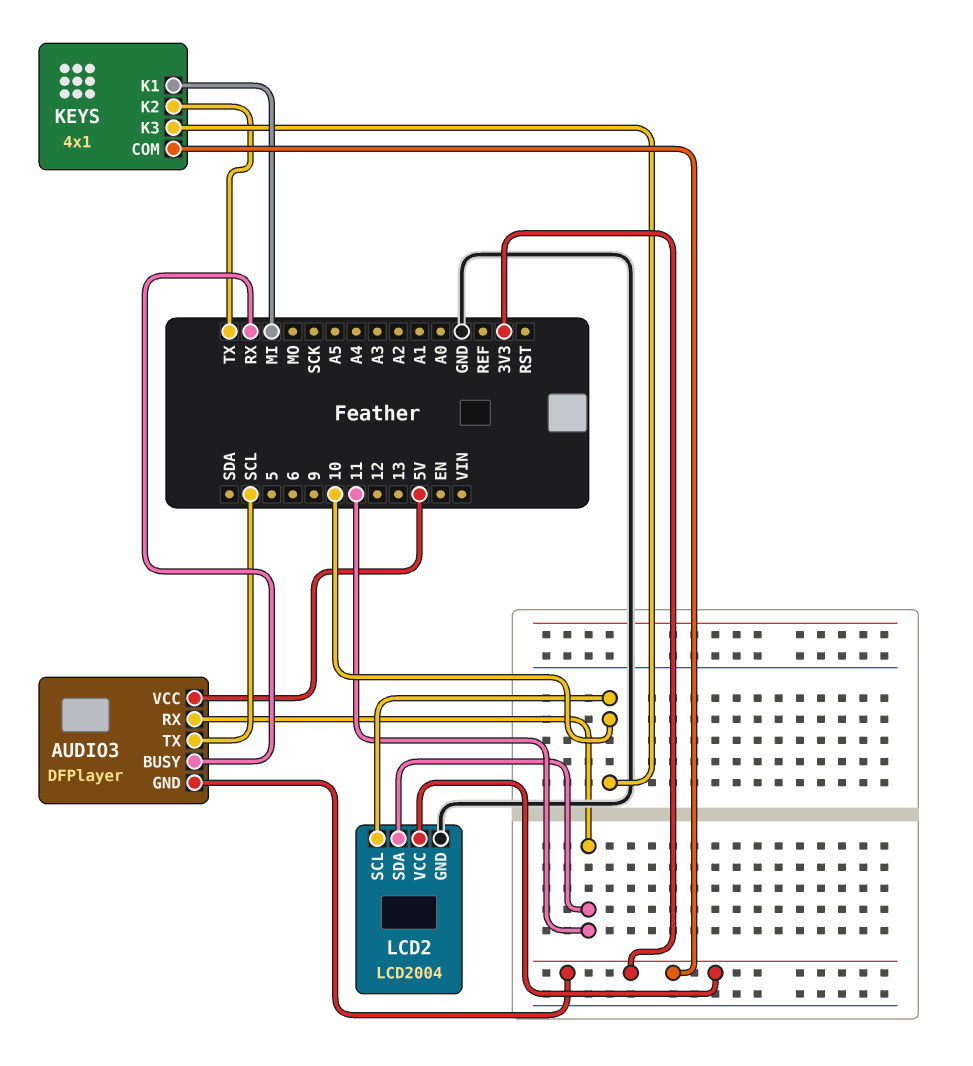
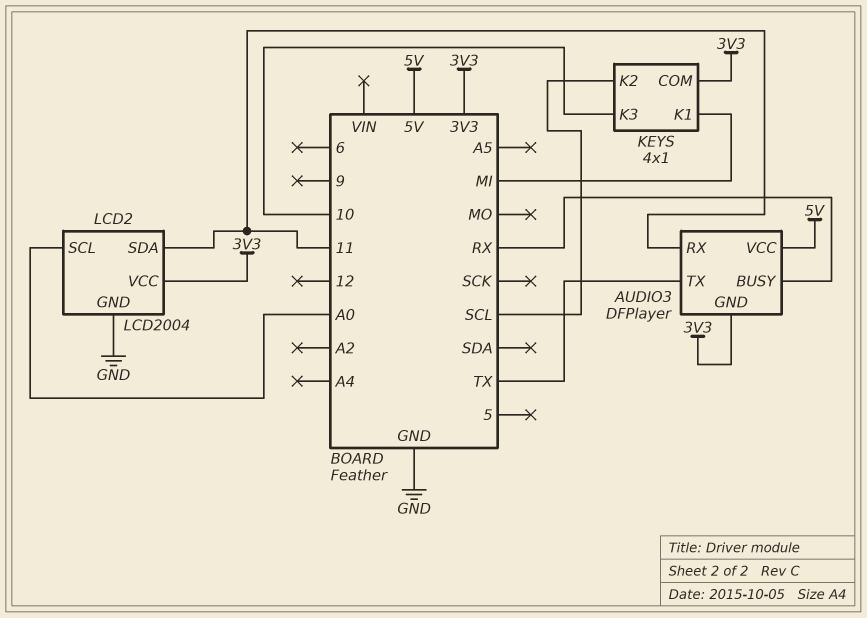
AUDIO3 pin TX: SCL -> TX
KEYS pin K2: TX -> SCL
LCD2 pin SCL: 10 -> A0

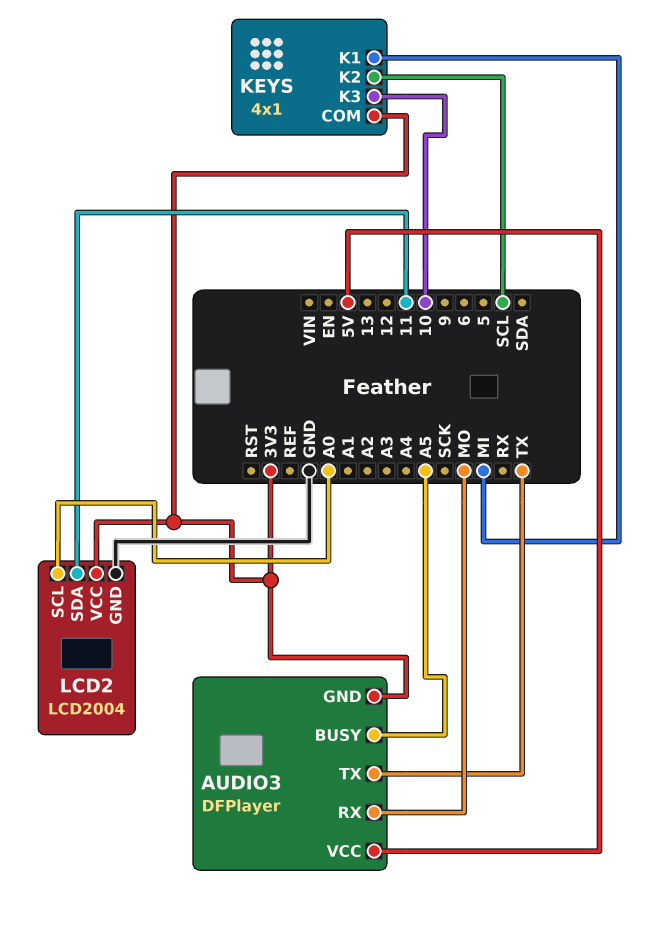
AUDIO3 pin BUSY: RX -> A5
AUDIO3 pin RX: 11 -> MO

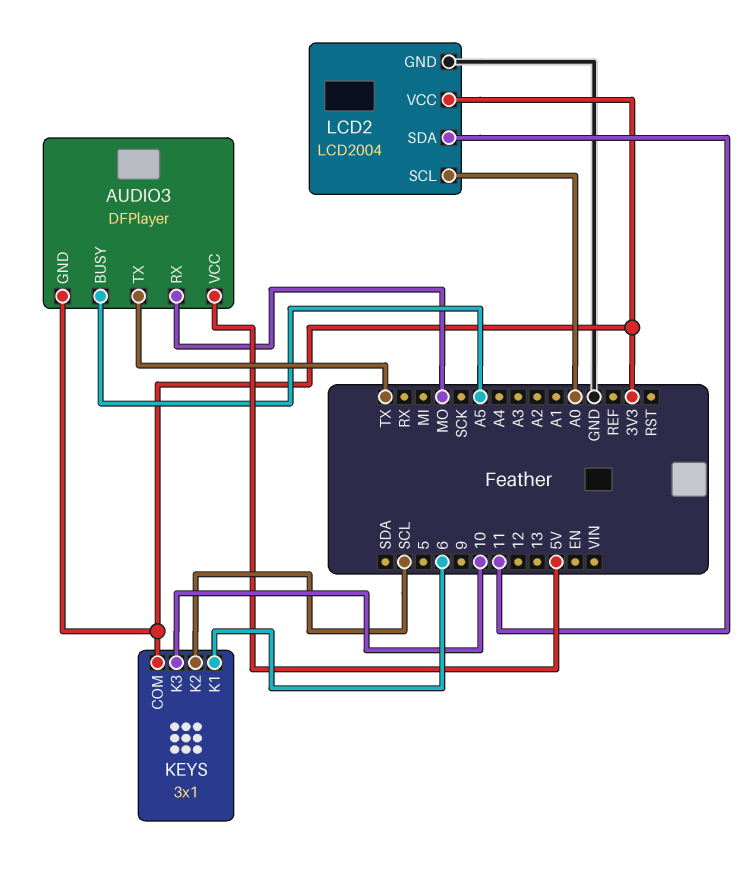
KEYS: 4x1 -> 3x1
KEYS pin K1: MI -> 6

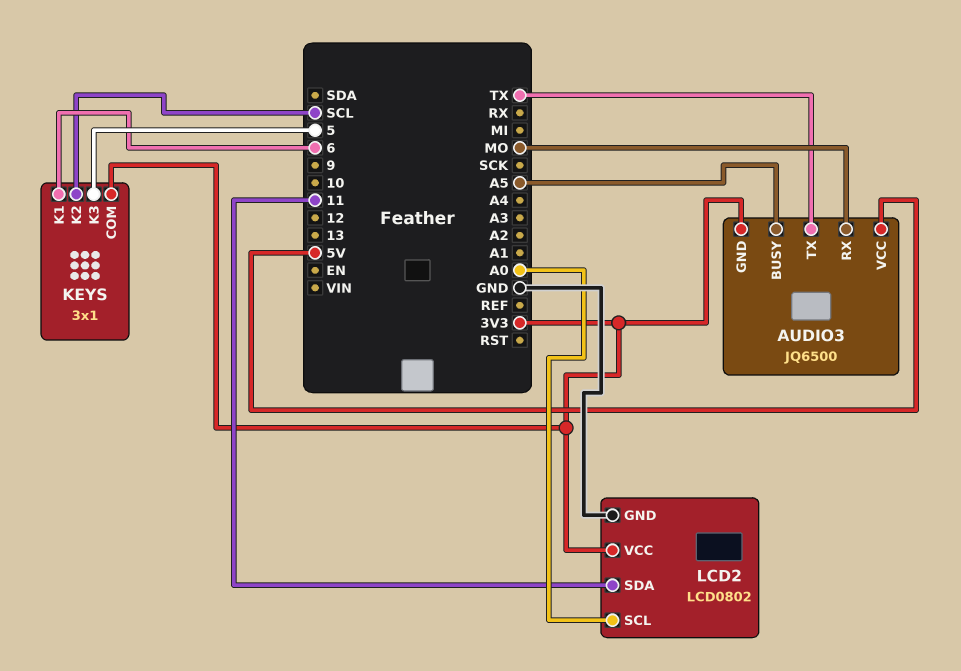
AUDIO3: DFPlayer -> JQ6500
KEYS pin K3: 10 -> 5
LCD2: LCD2004 -> LCD0802

